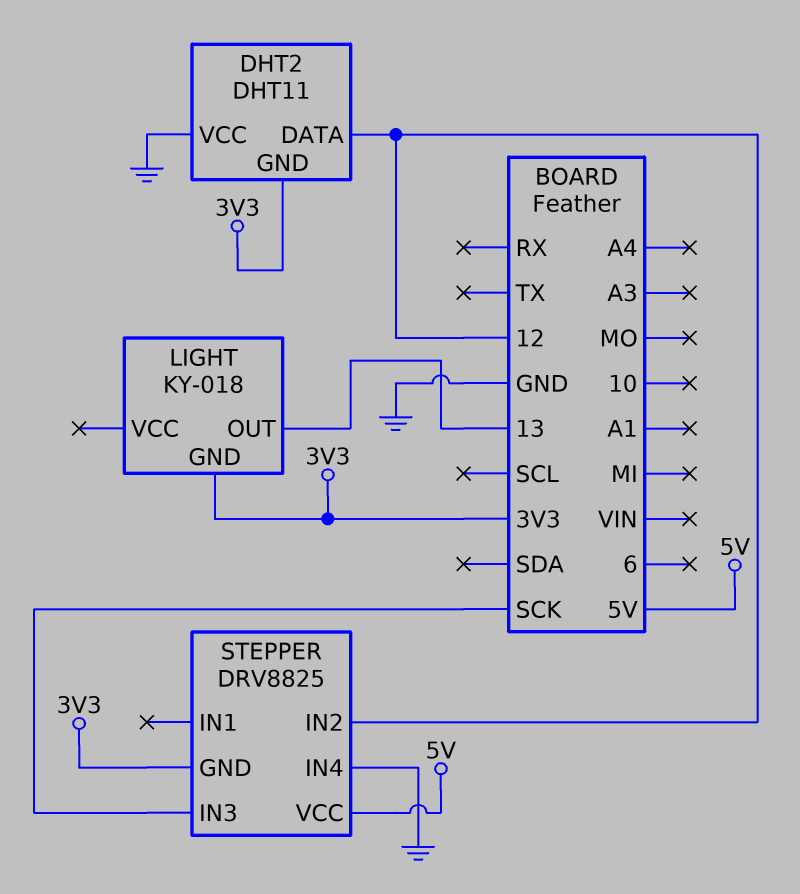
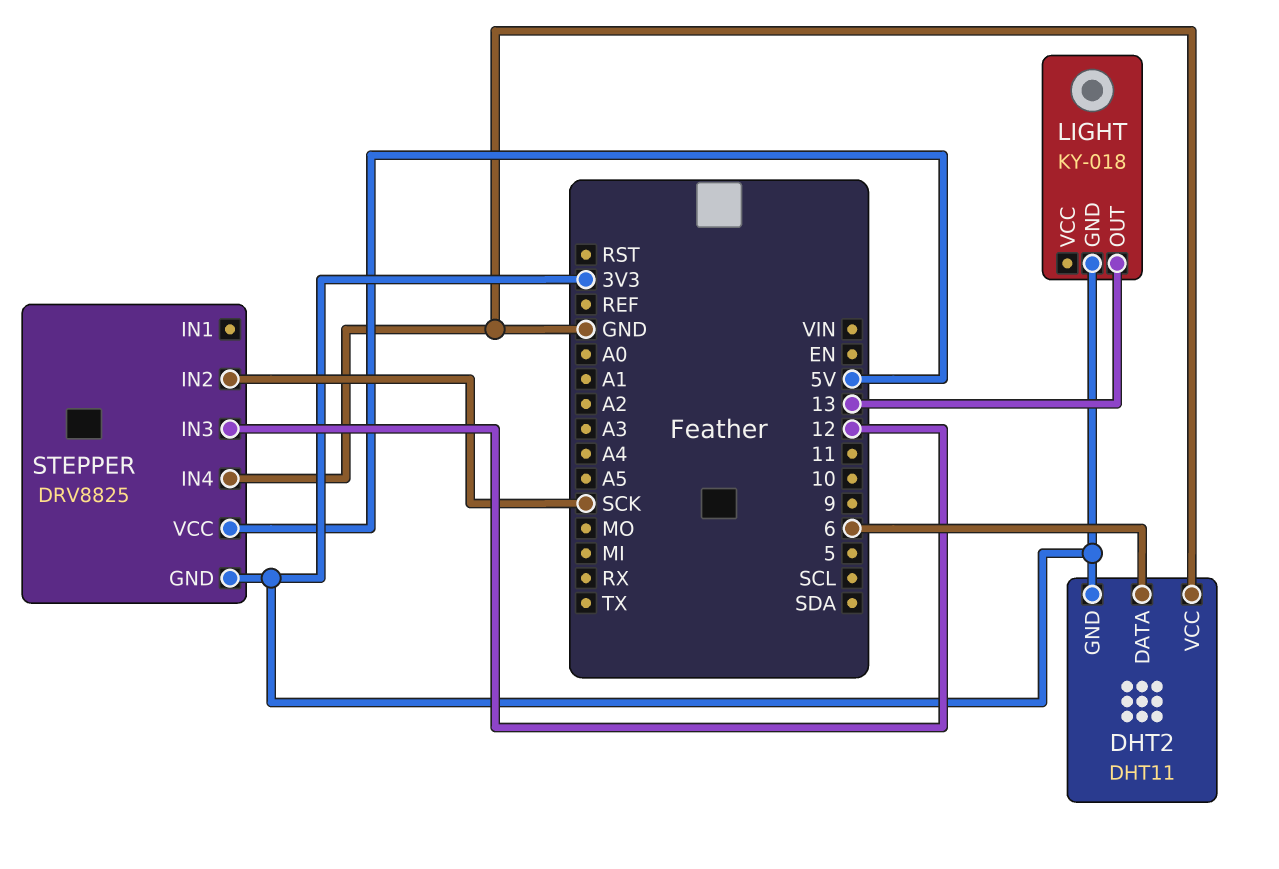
DHT2 pin DATA: 12 -> 6
STEPPER pin IN2: 12 -> SCK
STEPPER pin IN3: SCK -> 12

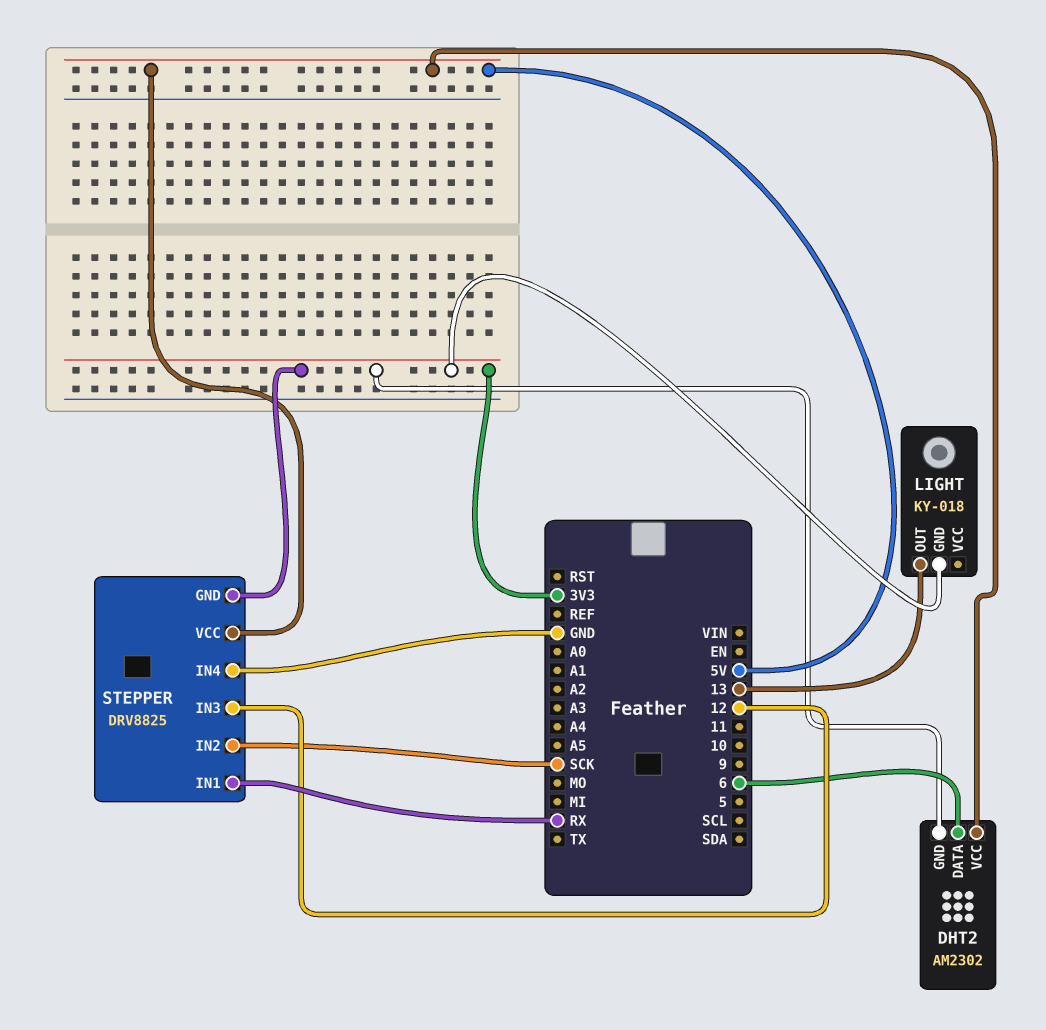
DHT2: DHT11 -> AM2302
DHT2 pin VCC: GND -> 5V
STEPPER pin IN1: none -> RX

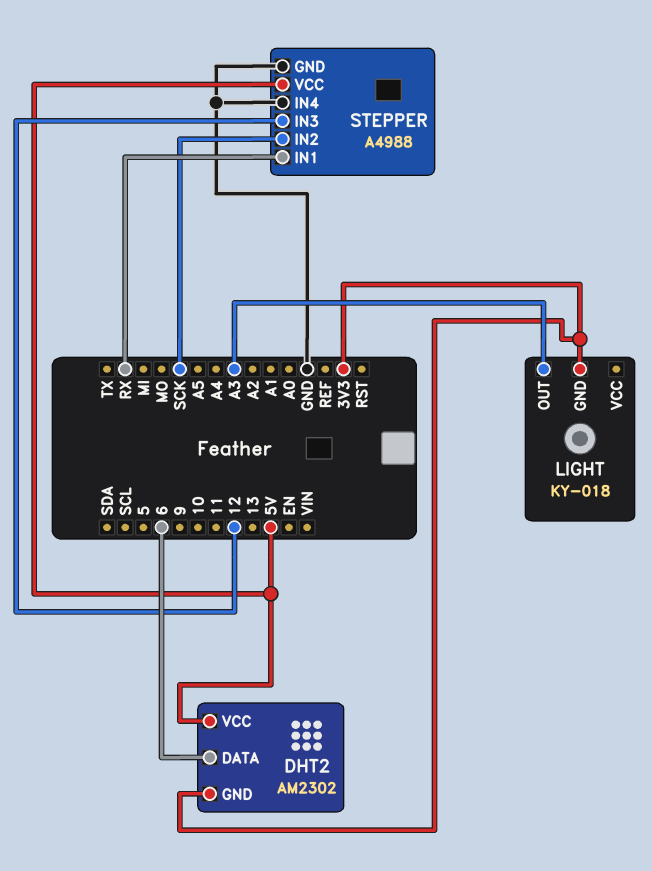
LIGHT pin OUT: 13 -> A3
STEPPER: DRV8825 -> A4988
STEPPER pin GND: 3V3 -> GND

